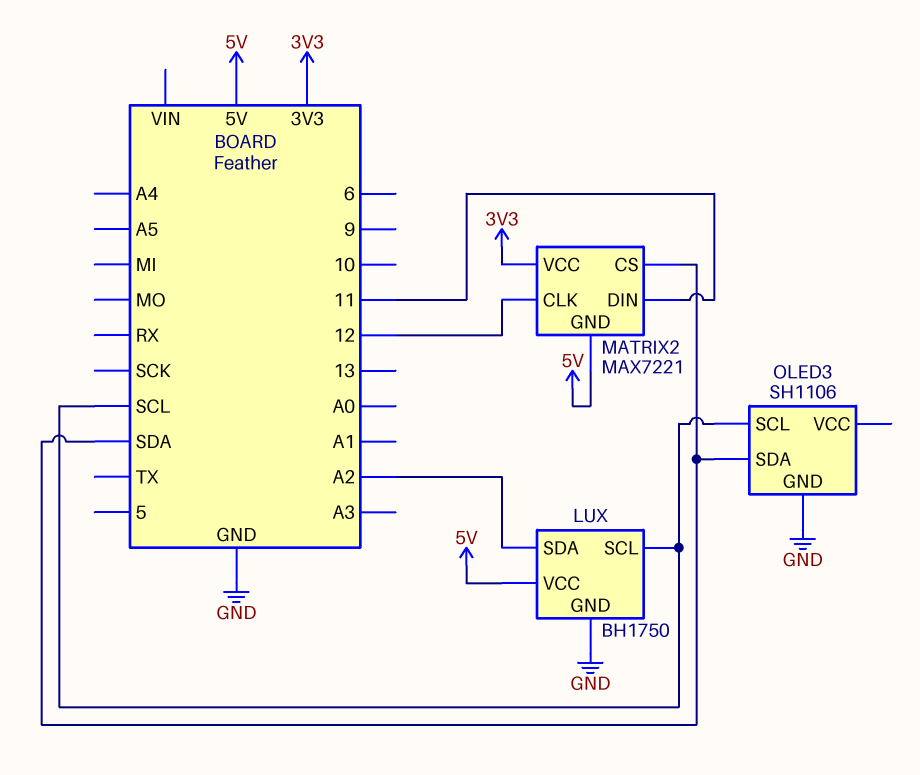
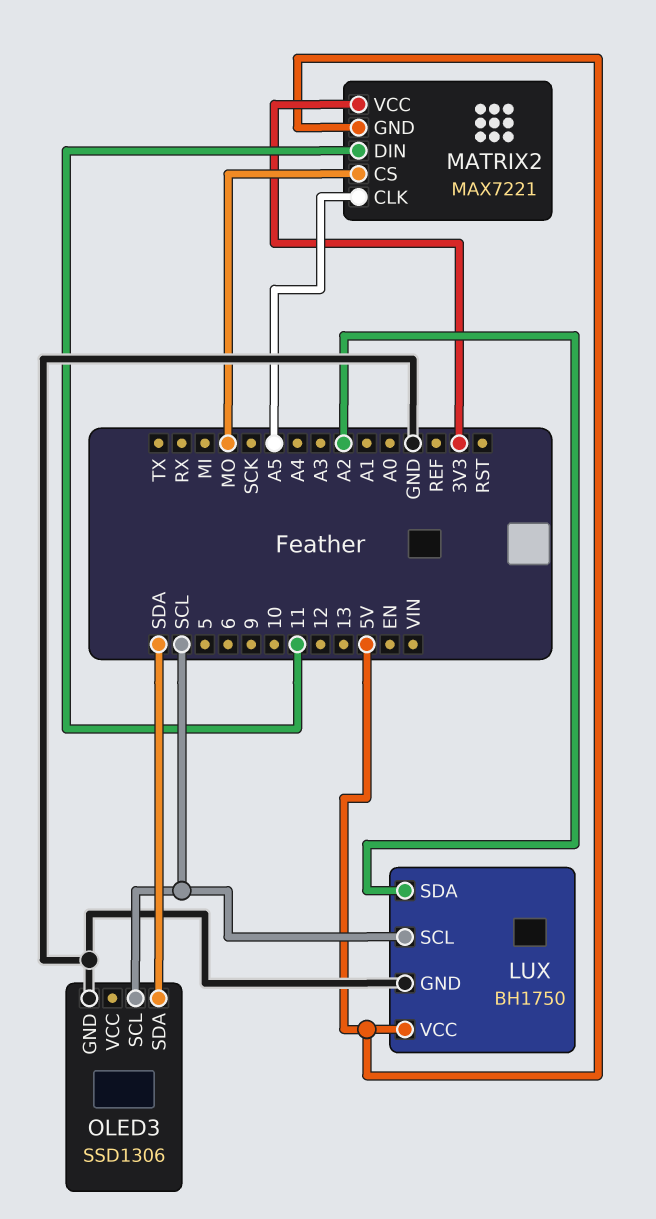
MATRIX2 pin CLK: 12 -> A5
MATRIX2 pin CS: SDA -> MO
OLED3: SH1106 -> SSD1306

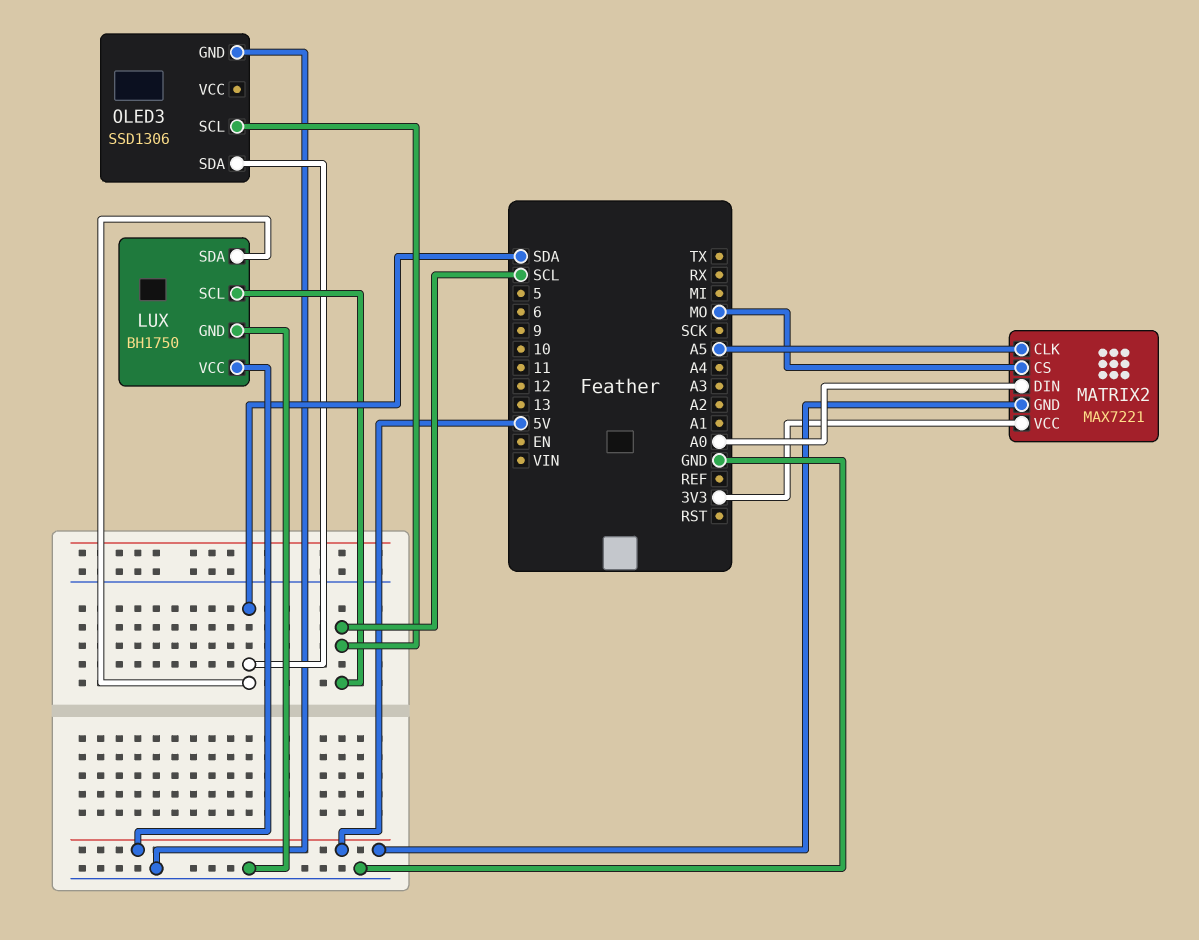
LUX pin SDA: A2 -> SDA
MATRIX2 pin DIN: 11 -> A0

